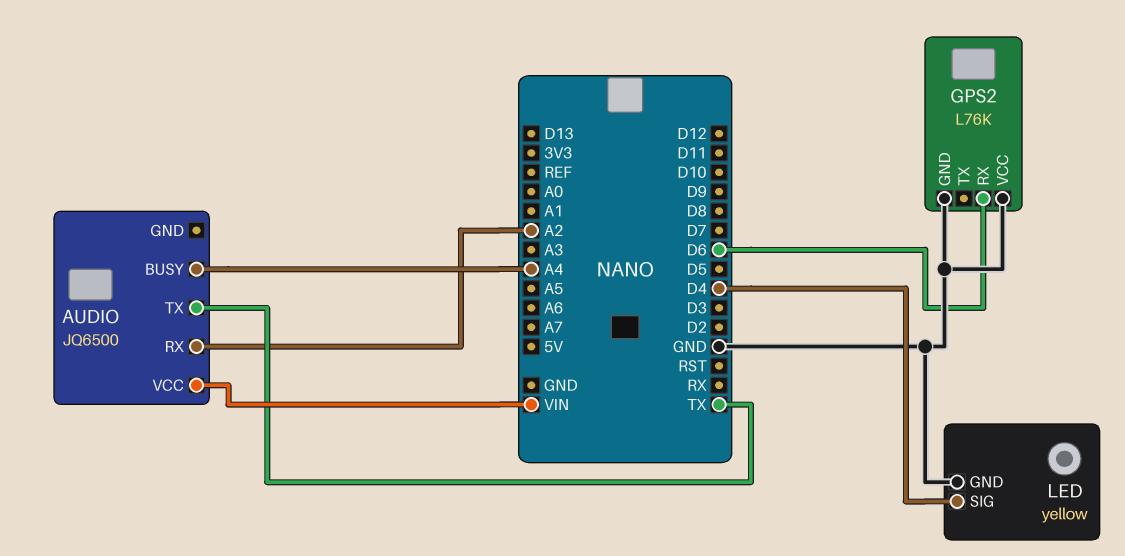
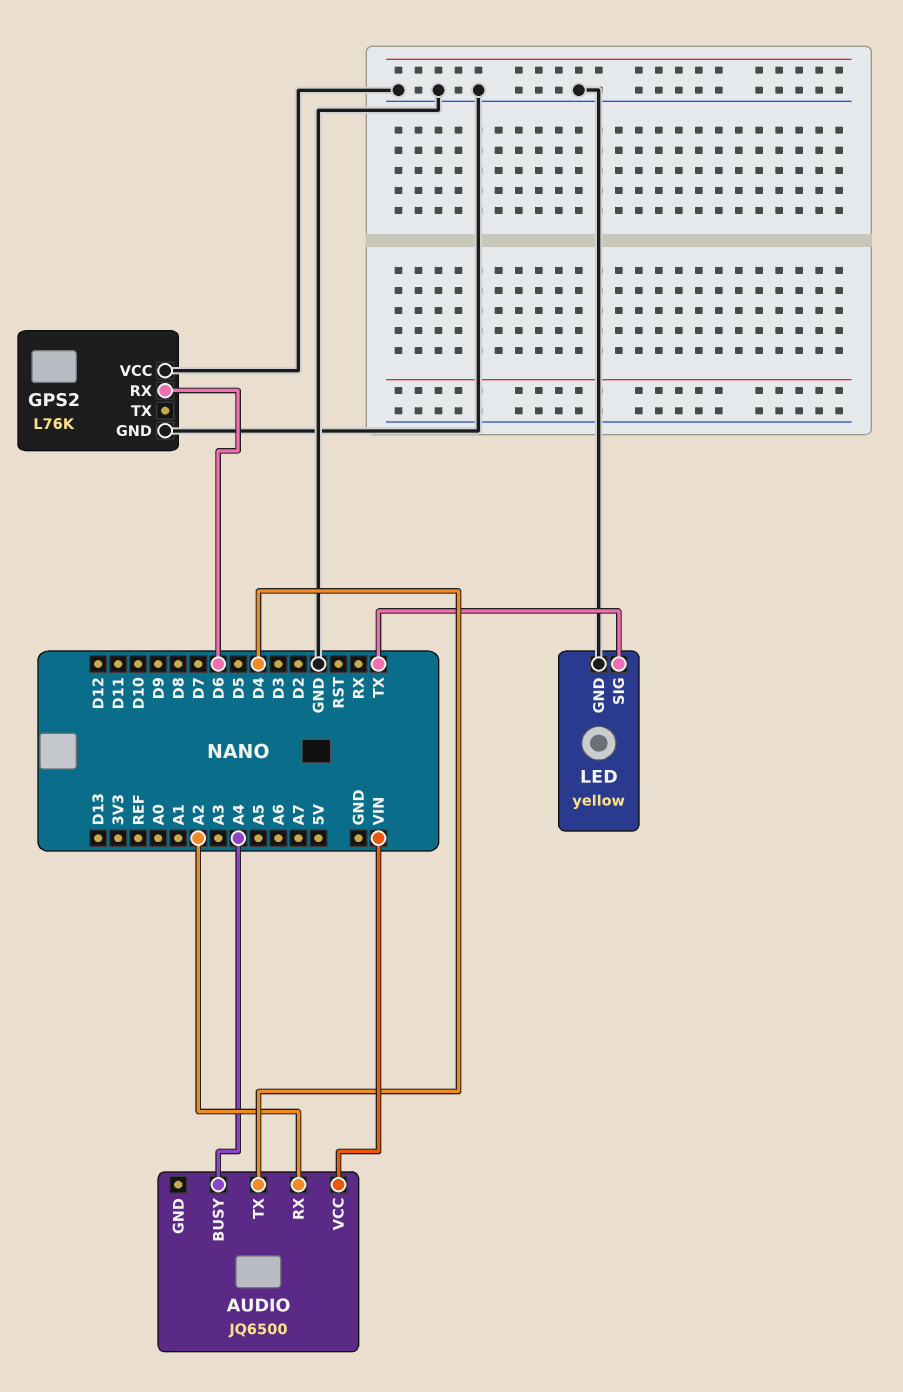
AUDIO pin TX: TX -> D4
LED pin SIG: D4 -> TX

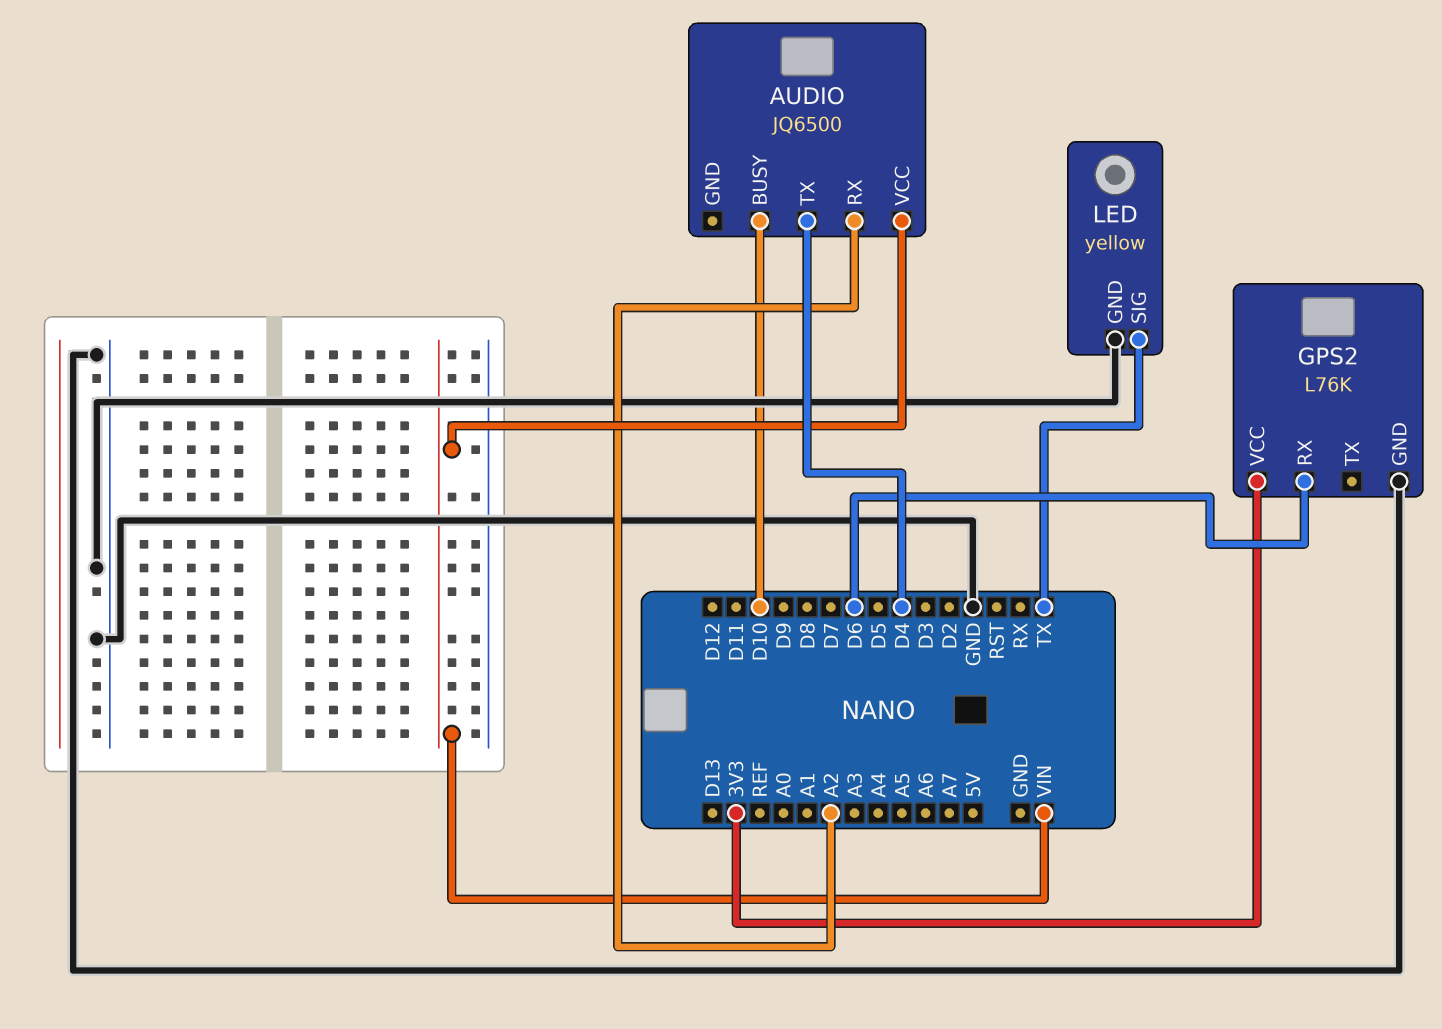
AUDIO pin BUSY: A4 -> D10
GPS2 pin VCC: GND -> 3V3

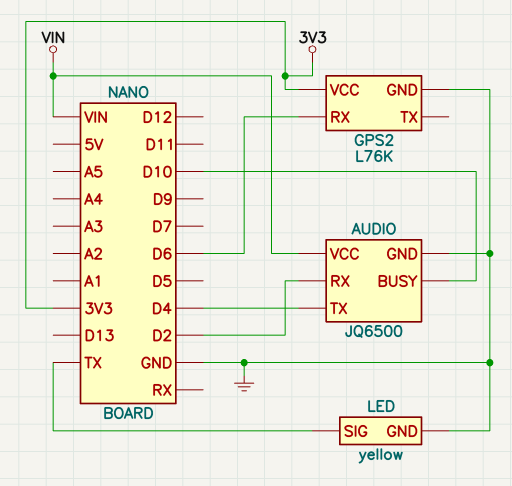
AUDIO pin GND: none -> GND
AUDIO pin RX: A2 -> D2

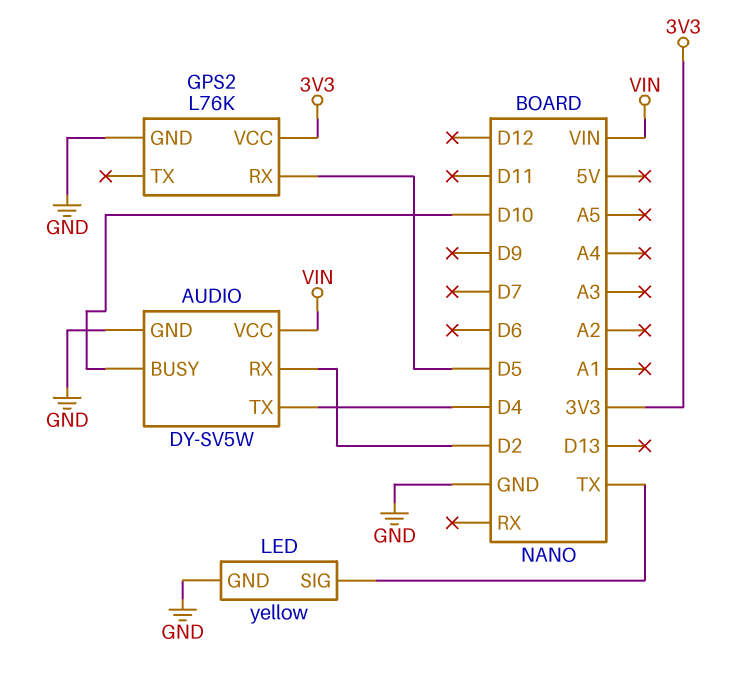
AUDIO: JQ6500 -> DY-SV5W
GPS2 pin RX: D6 -> D5

